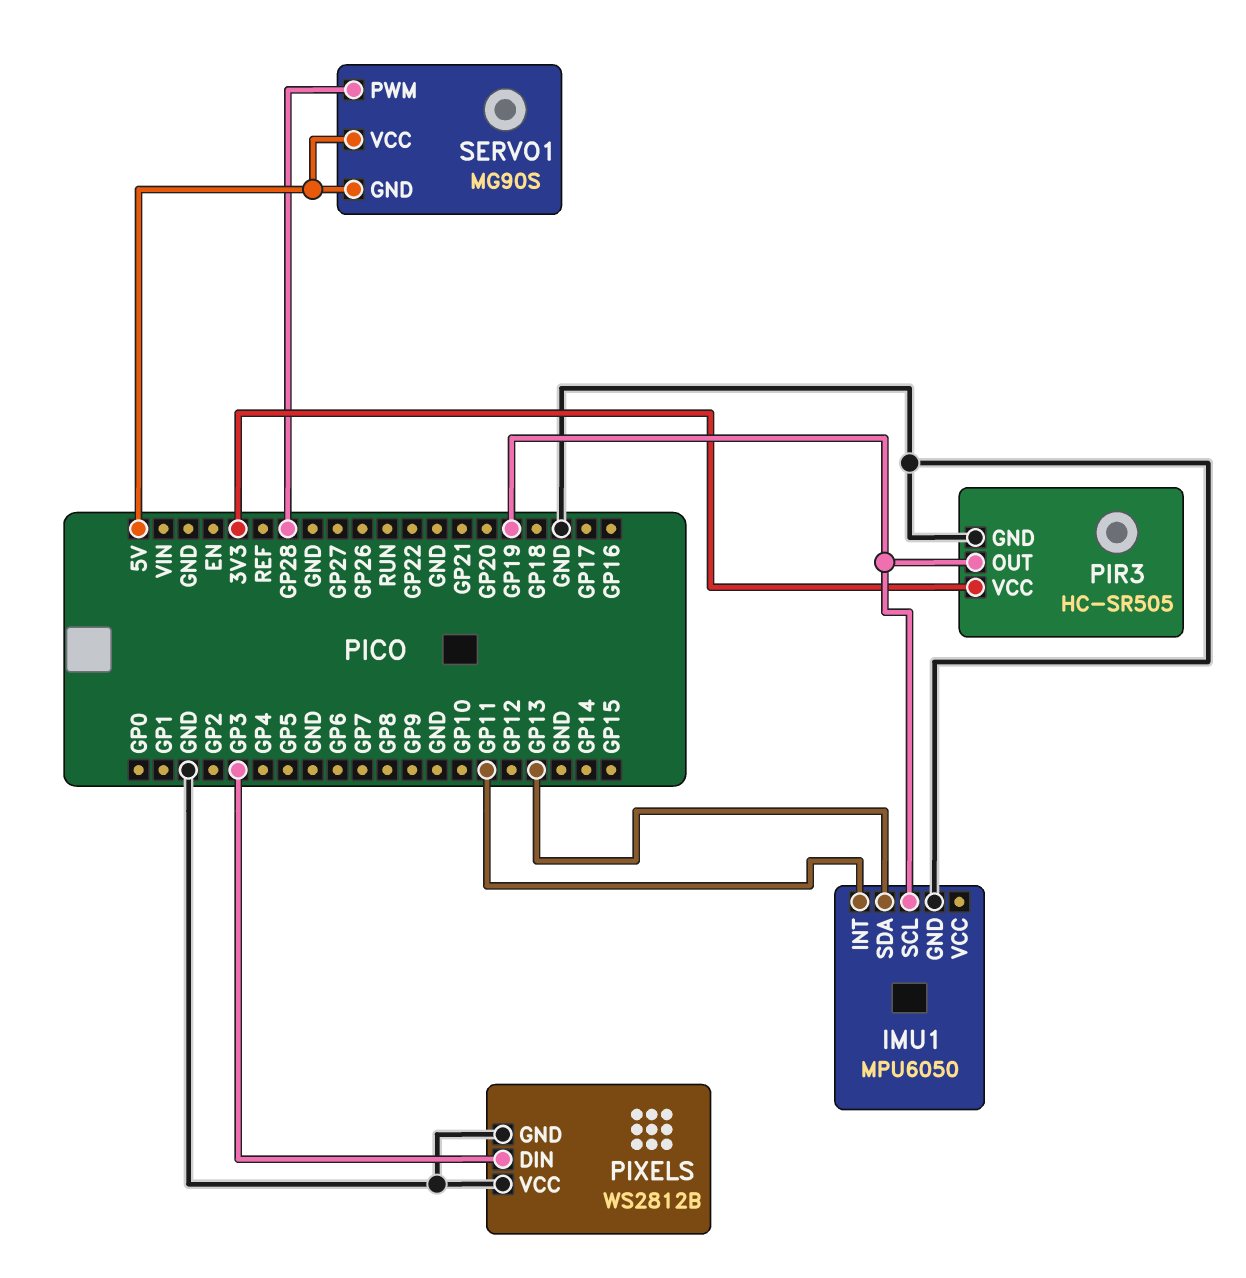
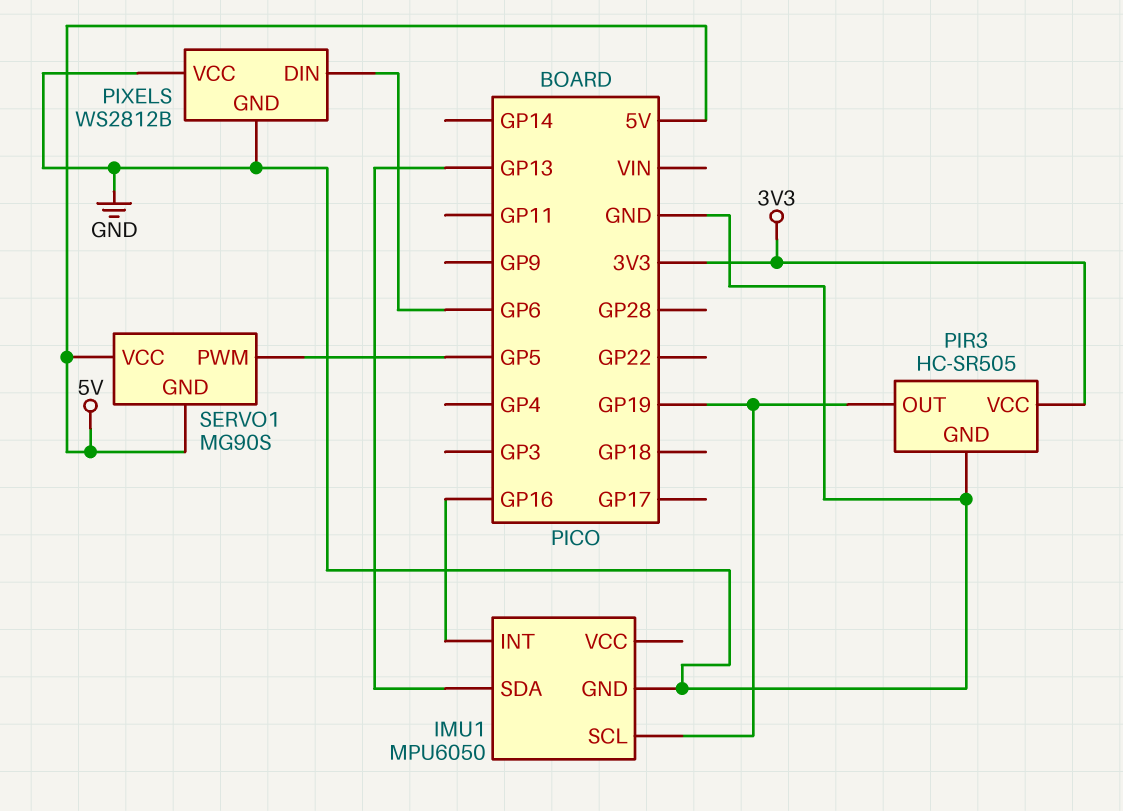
IMU1 pin INT: GP11 -> GP16
PIXELS pin DIN: GP3 -> GP6
SERVO1 pin PWM: GP28 -> GP5

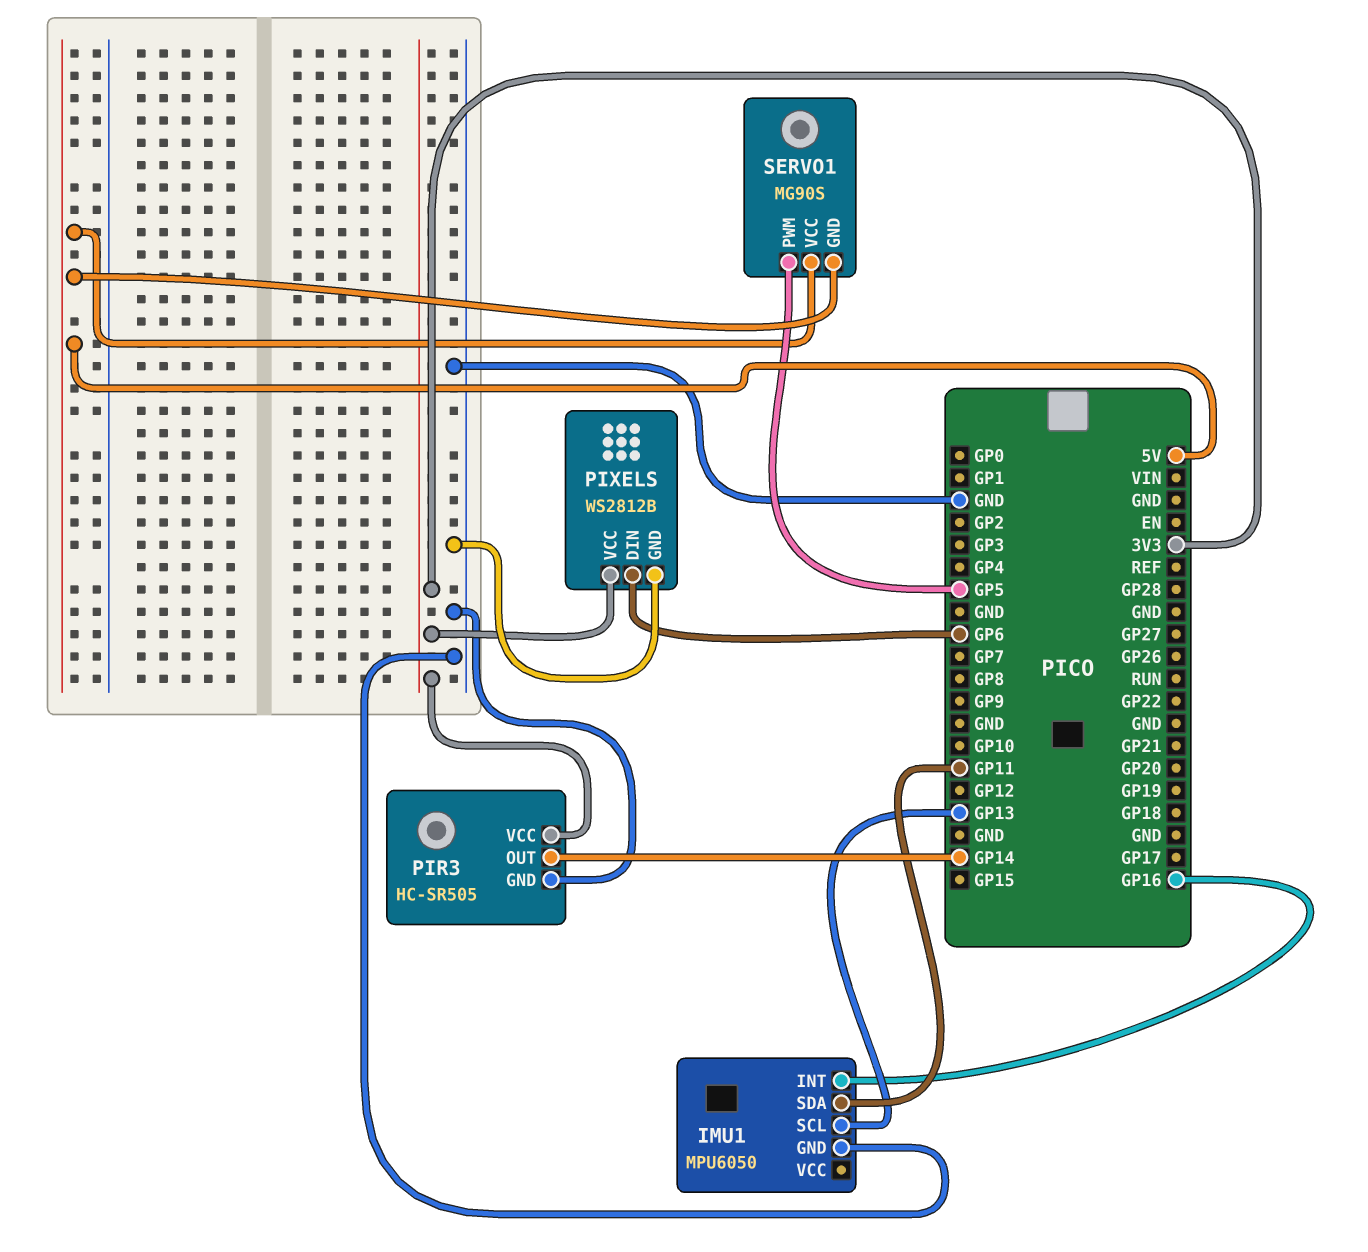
IMU1 pin SCL: GP19 -> GP13
IMU1 pin SDA: GP13 -> GP11
PIR3 pin OUT: GP19 -> GP14
PIXELS pin VCC: GND -> 3V3

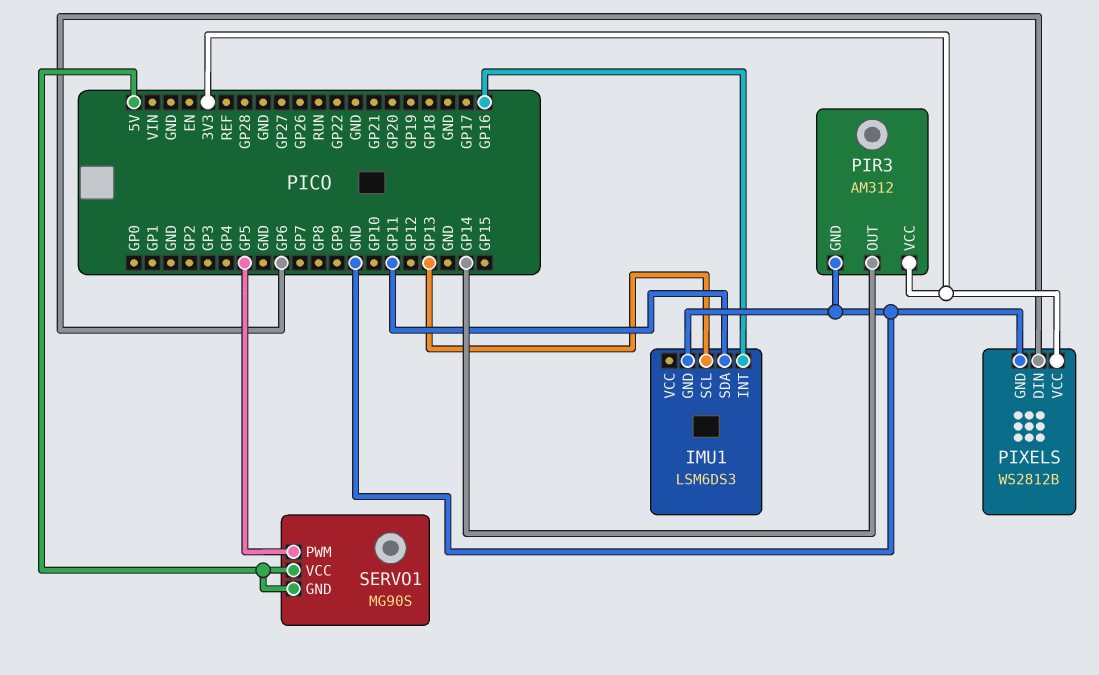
IMU1: MPU6050 -> LSM6DS3
PIR3: HC-SR505 -> AM312

